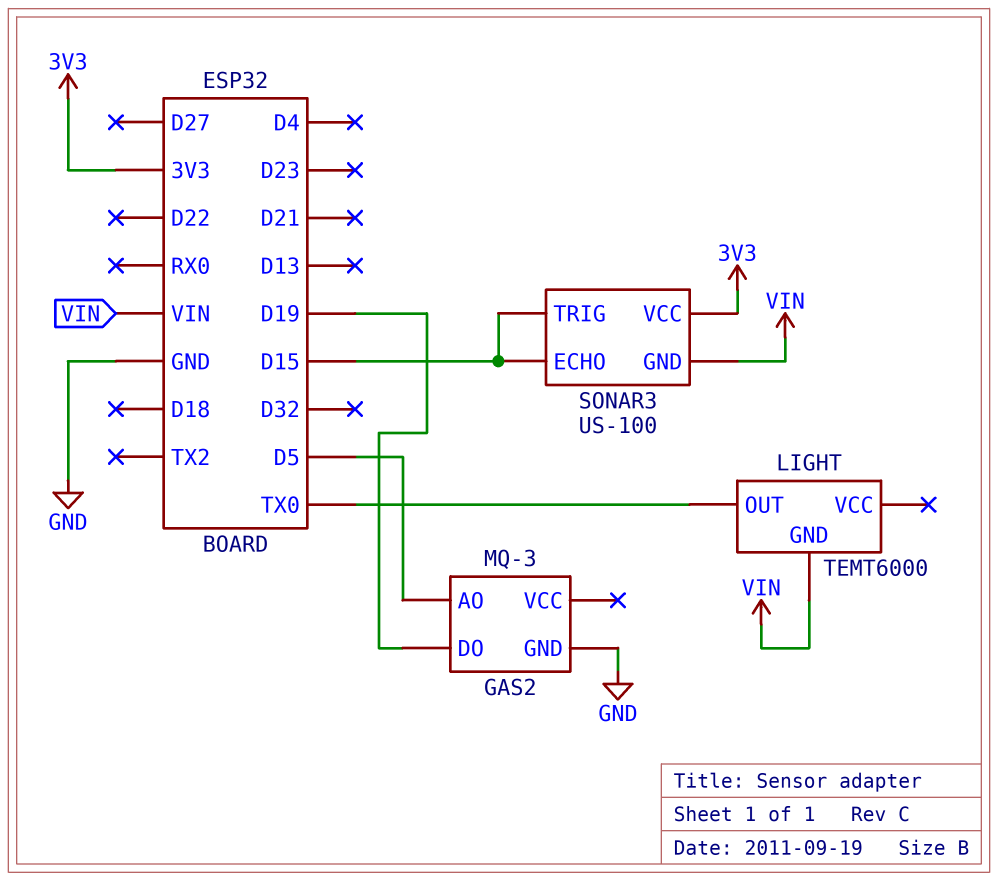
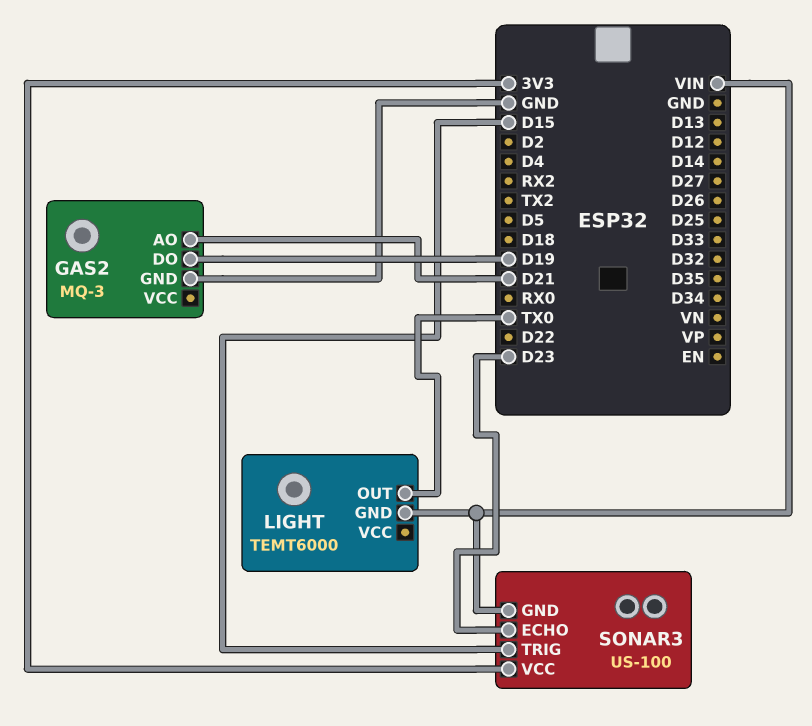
GAS2 pin AO: D5 -> D21
SONAR3 pin ECHO: D15 -> D23

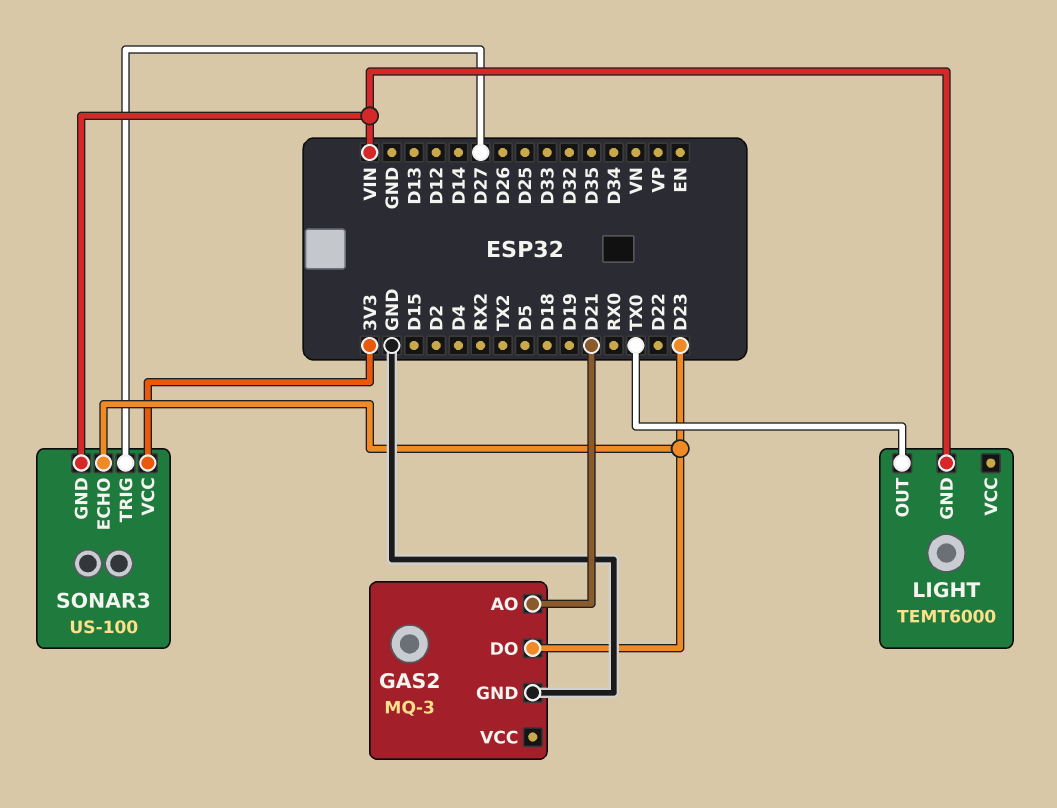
GAS2 pin DO: D19 -> D23
SONAR3 pin TRIG: D15 -> D27

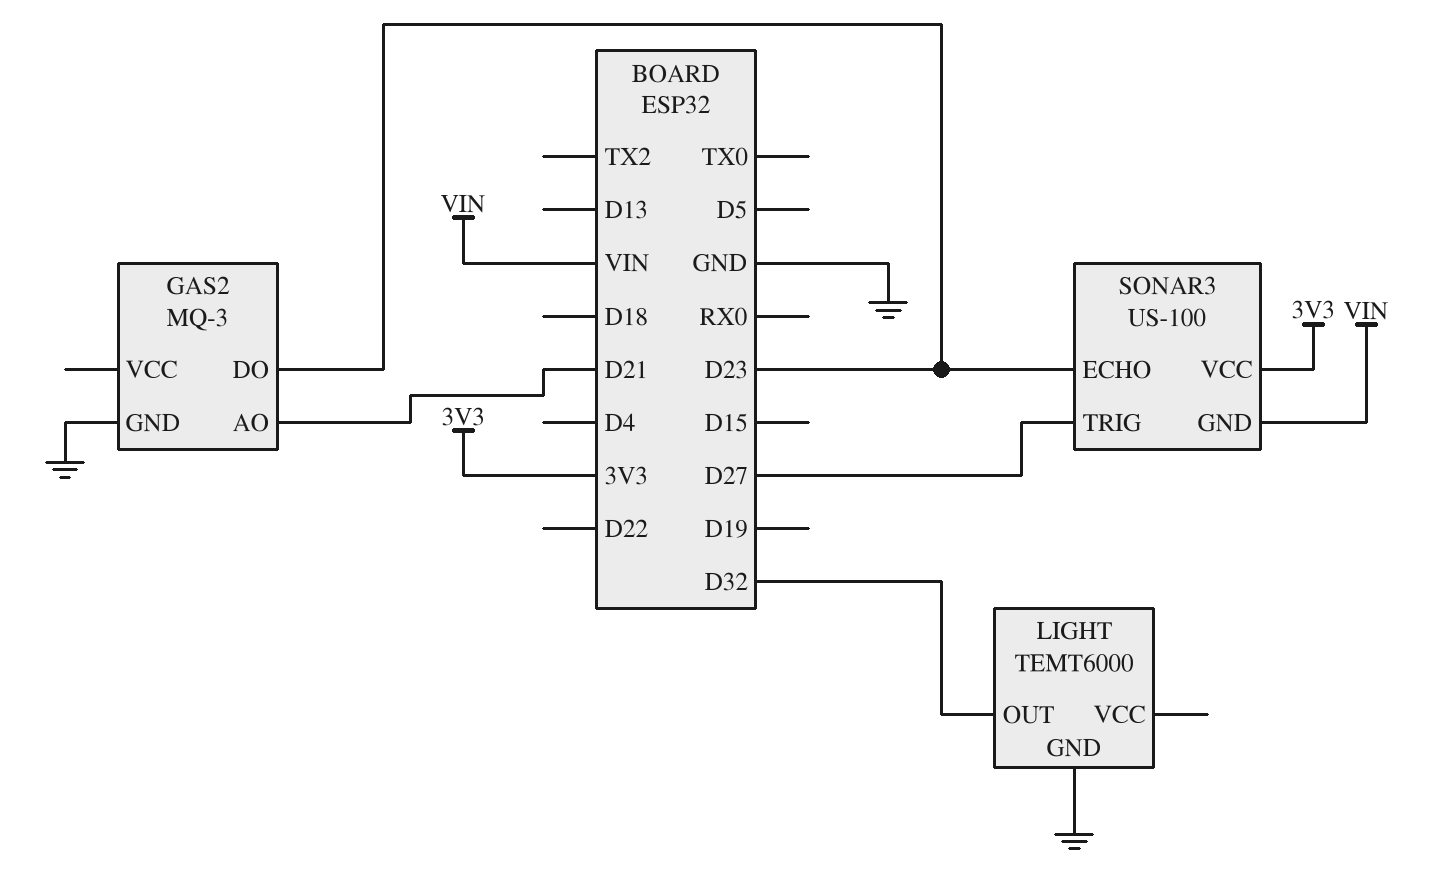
LIGHT pin GND: VIN -> GND
LIGHT pin OUT: TX0 -> D32

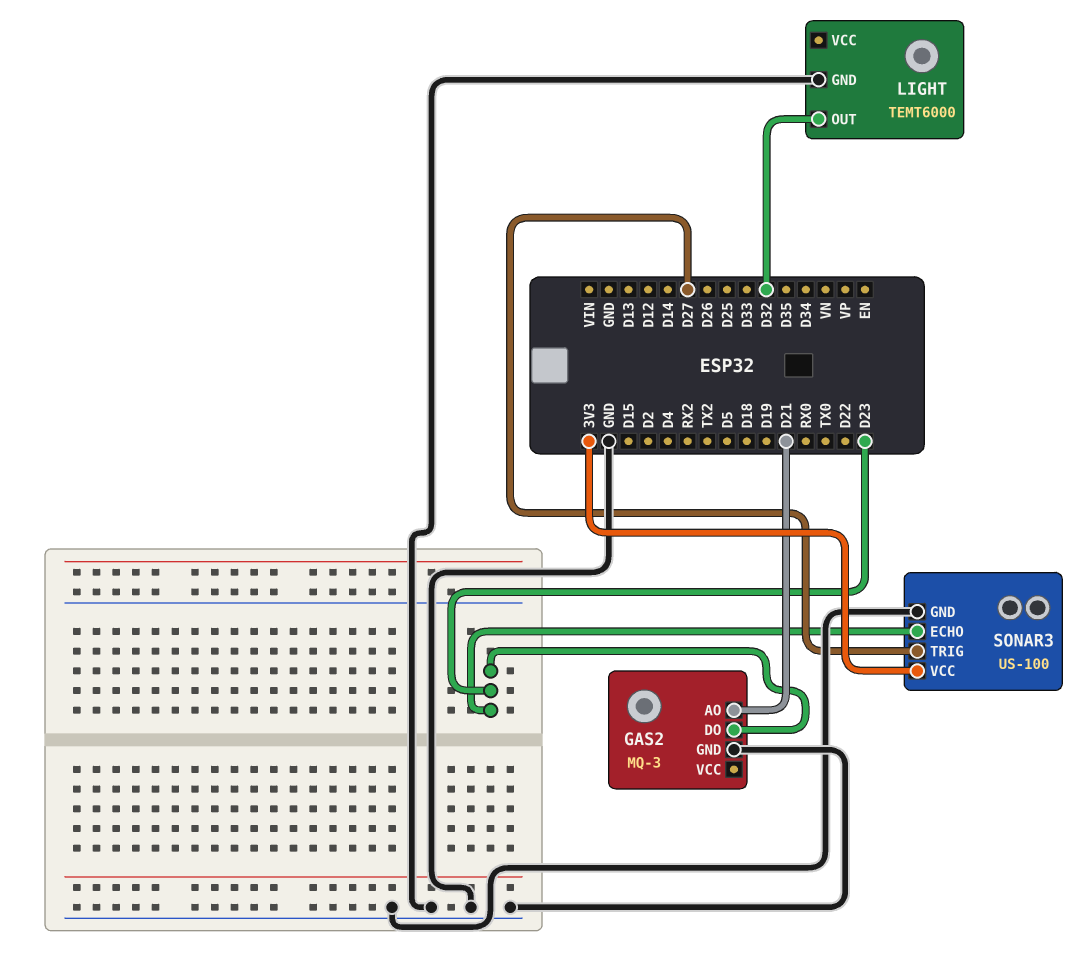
SONAR3 pin GND: VIN -> GND

